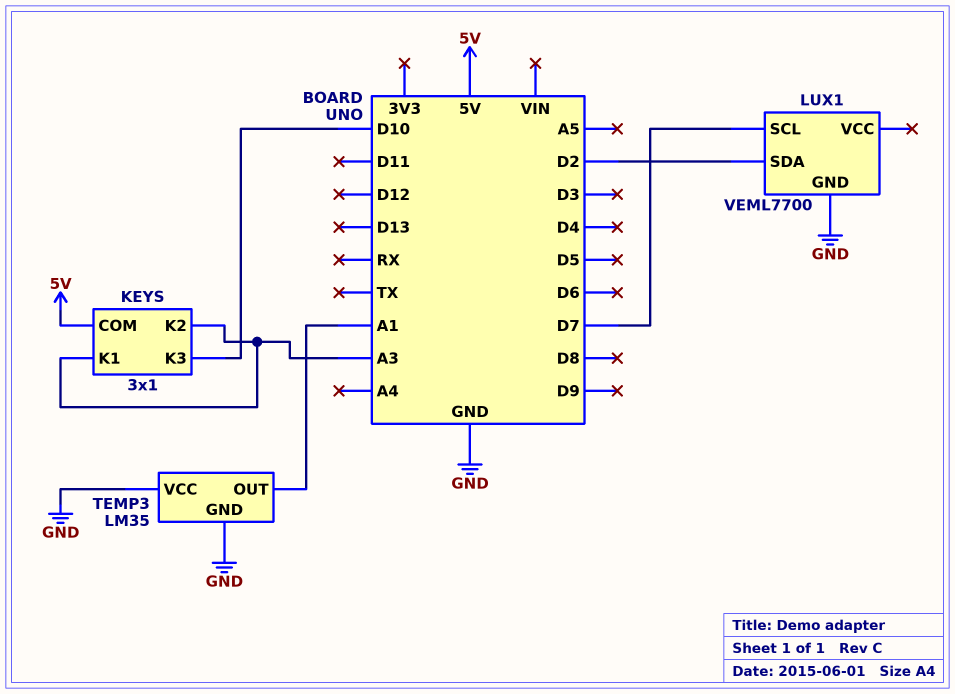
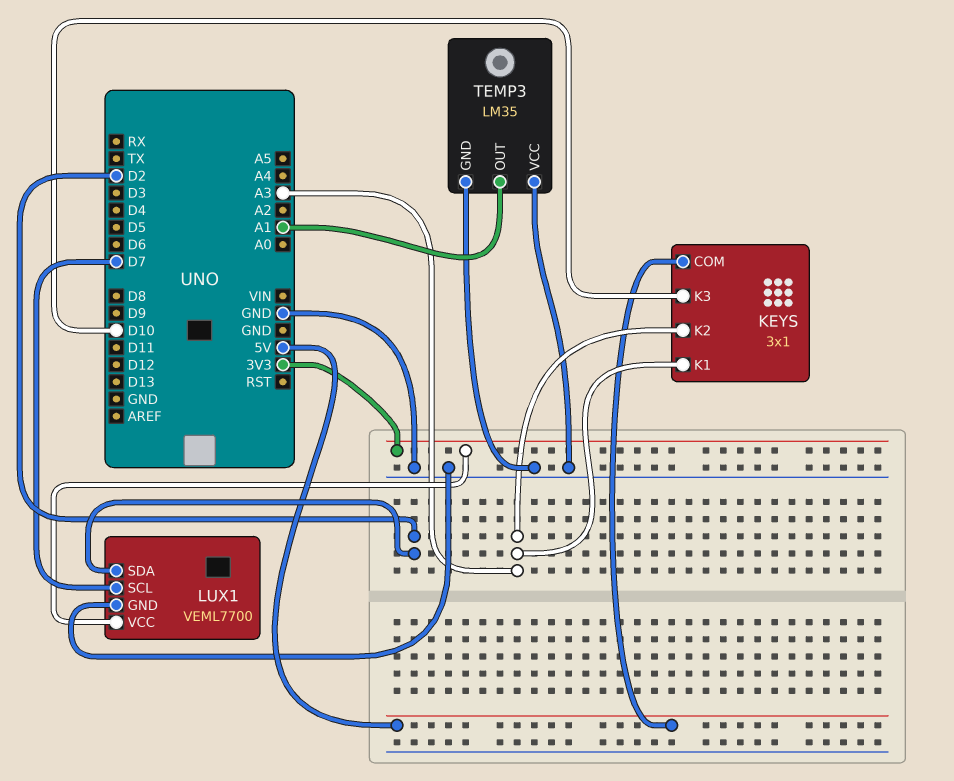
LUX1 pin VCC: none -> 3V3

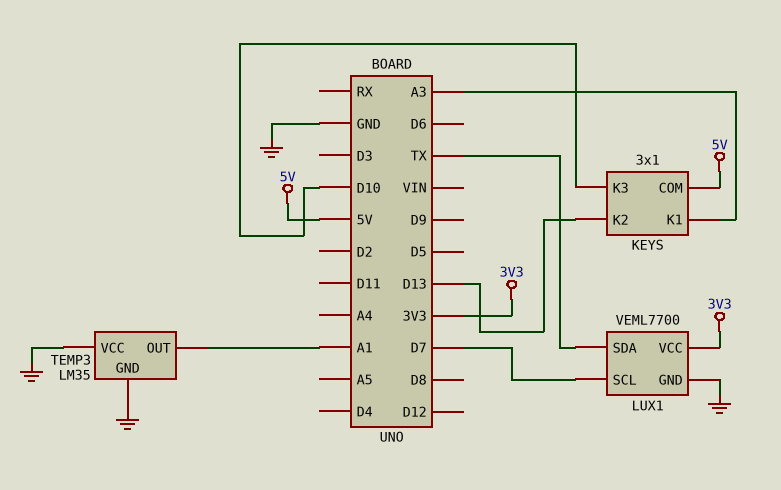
KEYS pin K2: A3 -> D13
LUX1 pin SDA: D2 -> TX

